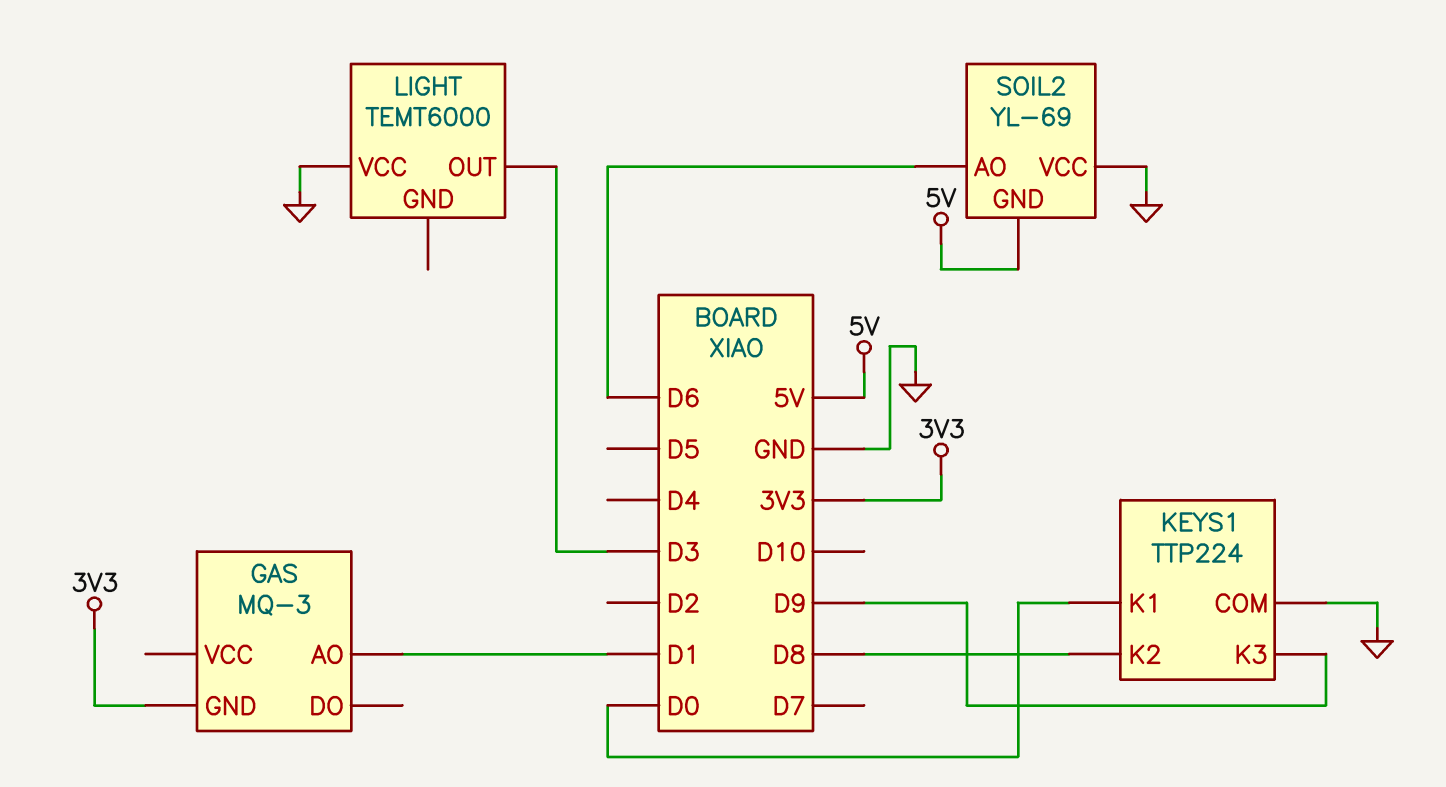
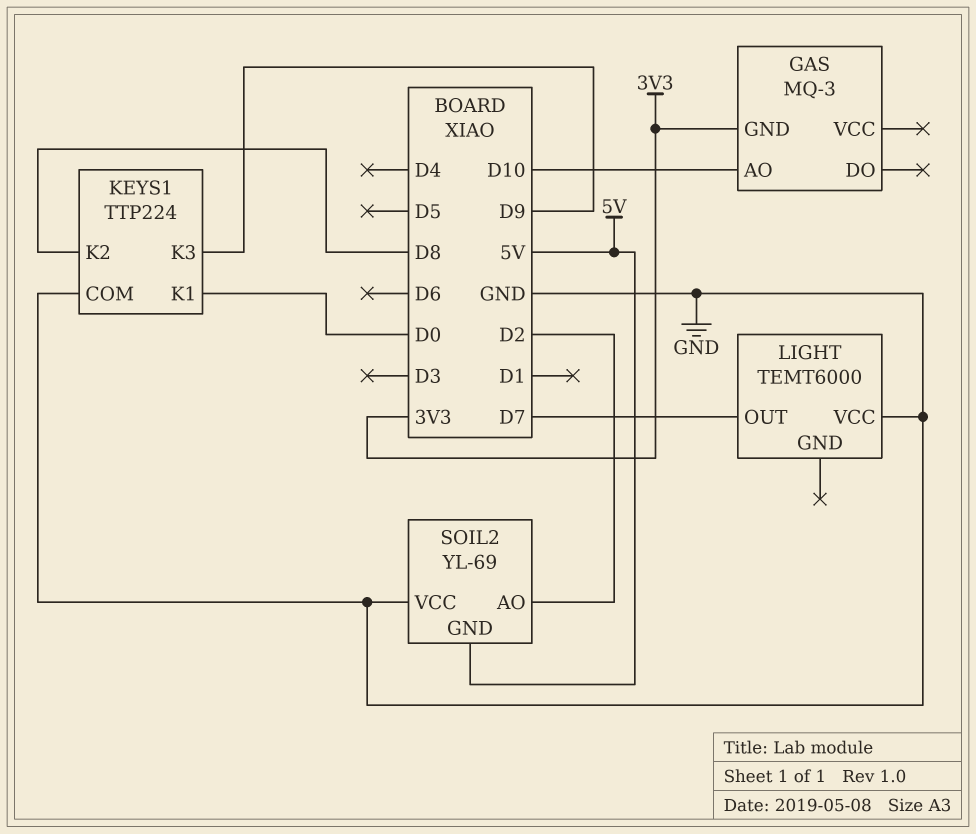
GAS pin AO: D1 -> D10
LIGHT pin OUT: D3 -> D7
SOIL2 pin AO: D6 -> D2

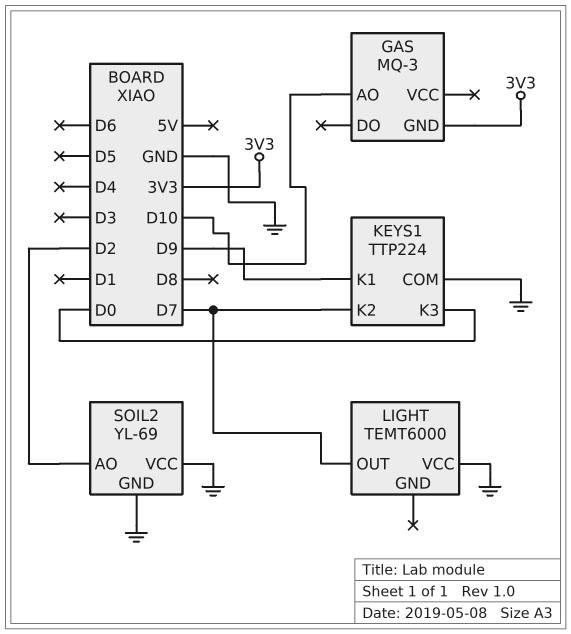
KEYS1 pin K1: D0 -> D9
KEYS1 pin K2: D8 -> D7
KEYS1 pin K3: D9 -> D0
SOIL2 pin GND: 5V -> GND

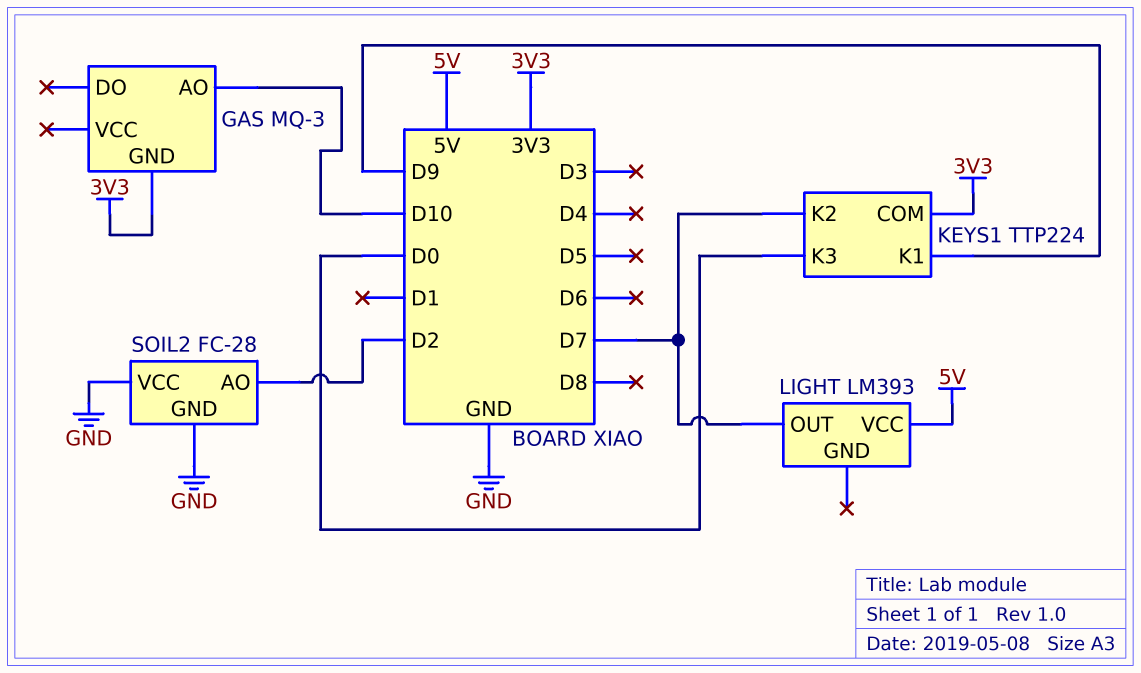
KEYS1 pin COM: GND -> 3V3
LIGHT: TEMT6000 -> LM393
LIGHT pin VCC: GND -> 5V
SOIL2: YL-69 -> FC-28

